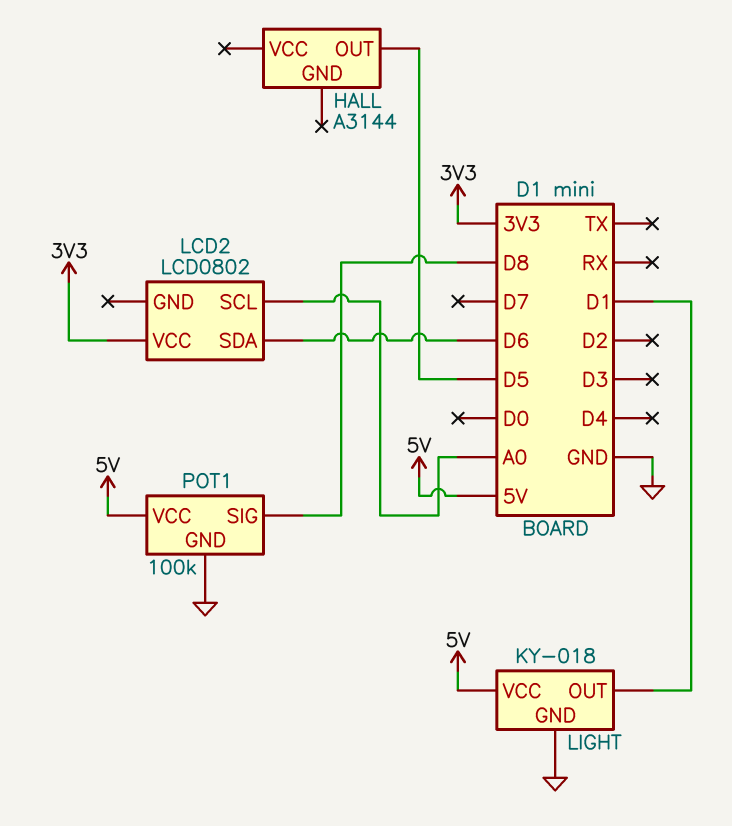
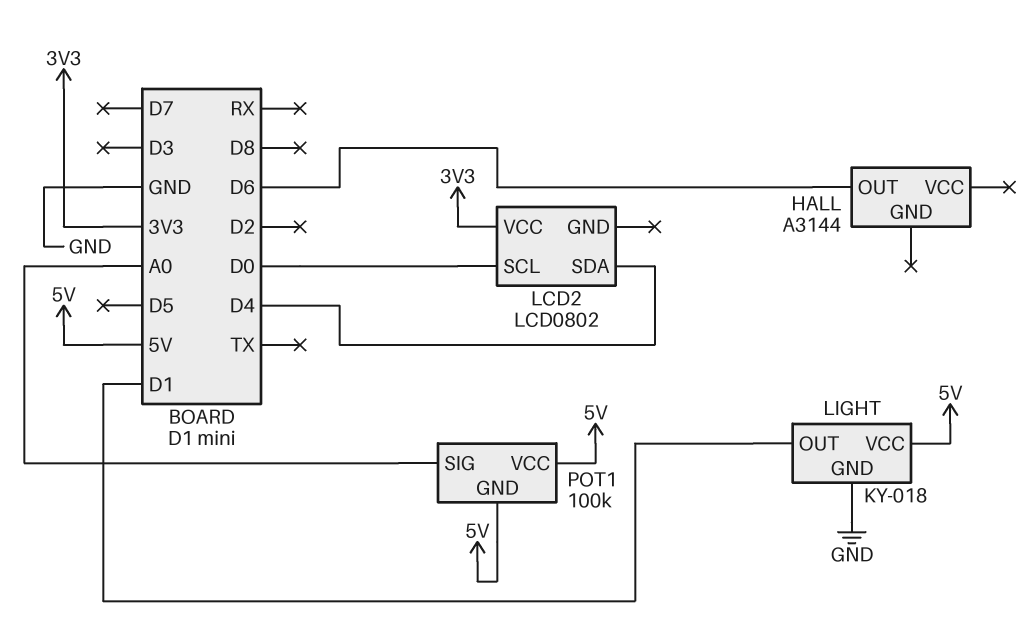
HALL pin OUT: D5 -> D6
LCD2 pin SCL: A0 -> D0
LCD2 pin SDA: D6 -> D4
POT1 pin GND: GND -> 5V
POT1 pin SIG: D8 -> A0

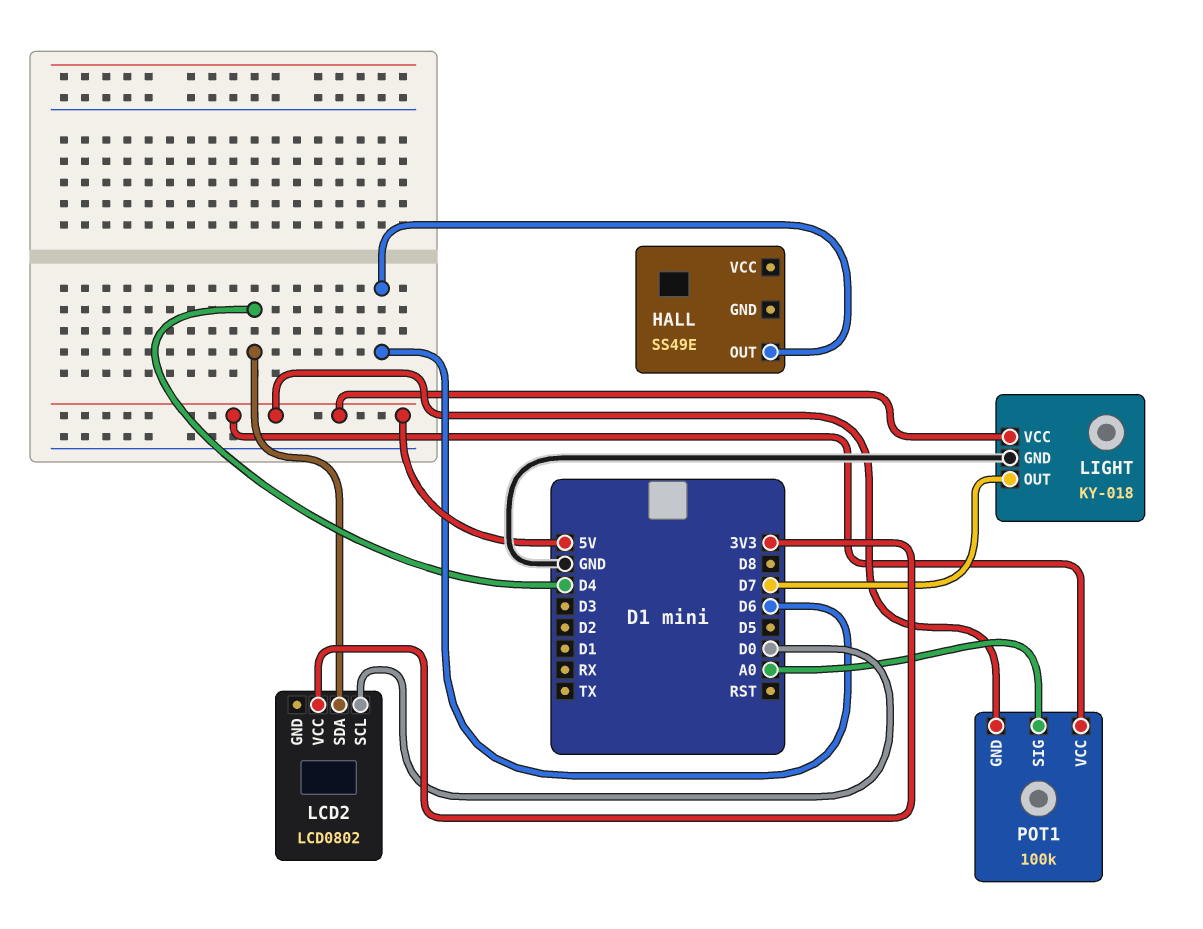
HALL: A3144 -> SS49E
LIGHT pin OUT: D1 -> D7

